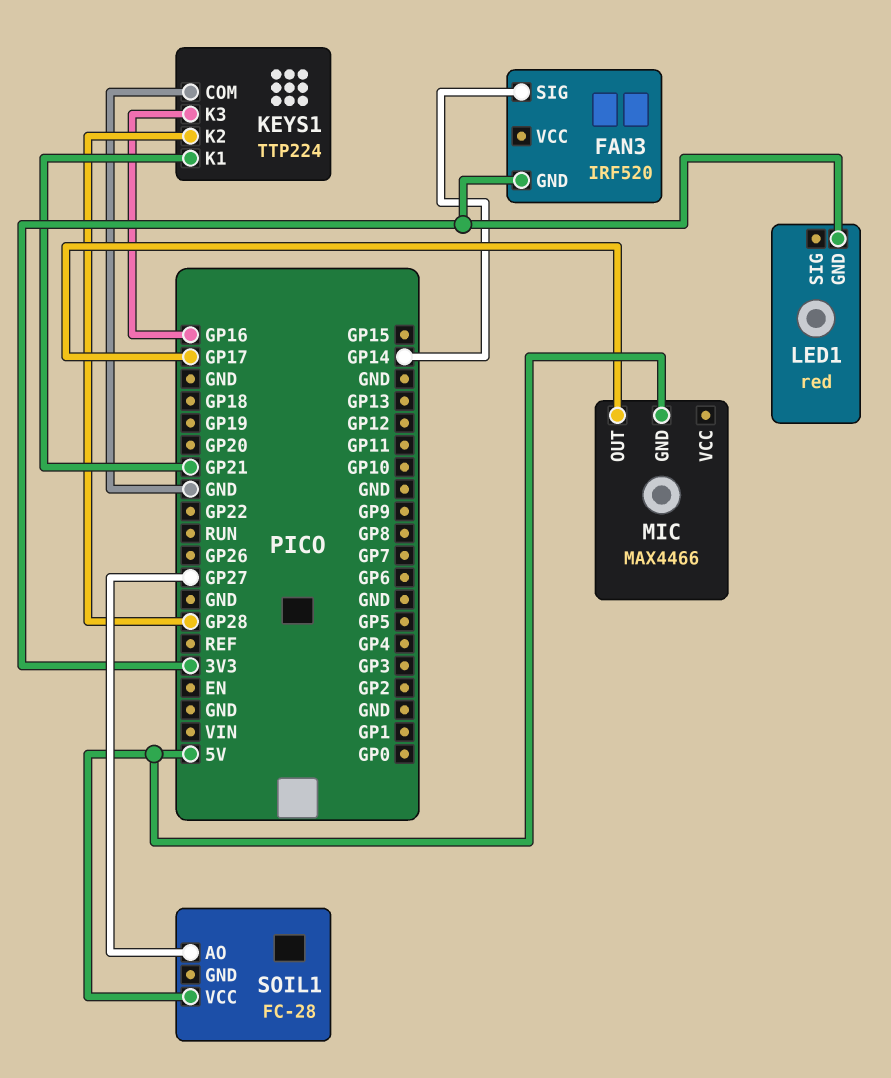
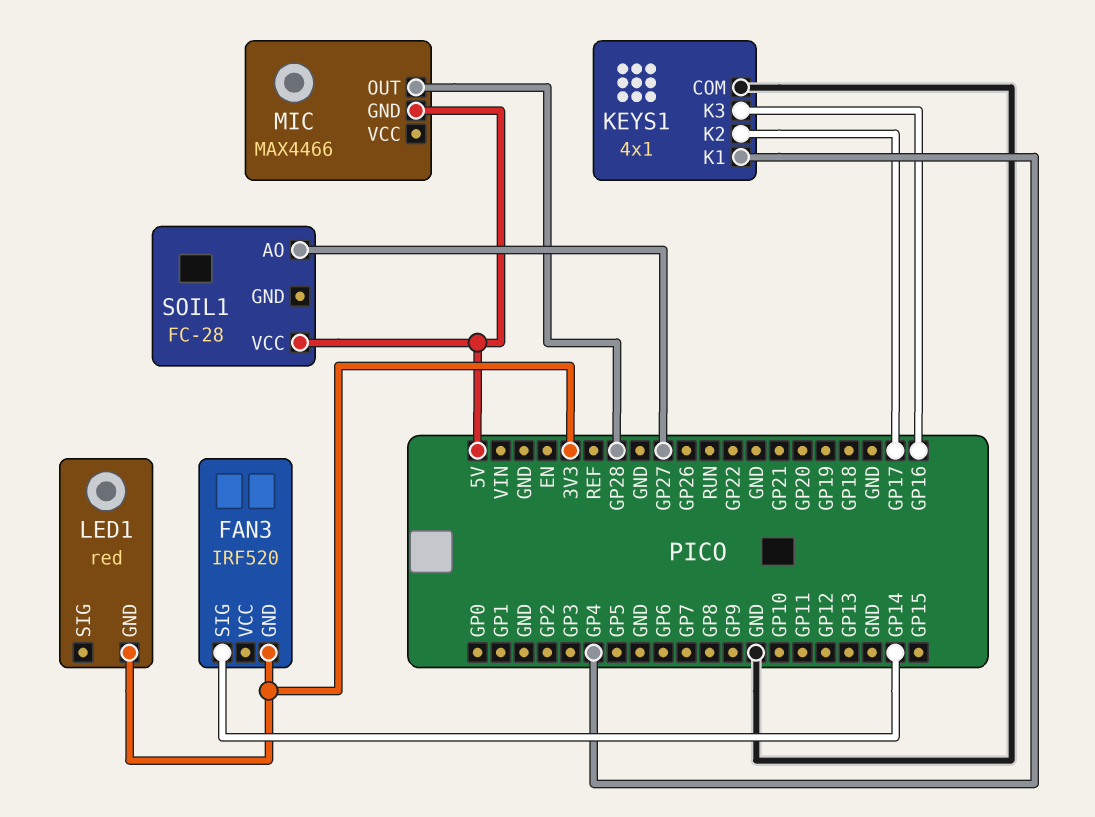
KEYS1: TTP224 -> 4x1
KEYS1 pin K1: GP21 -> GP4
KEYS1 pin K2: GP28 -> GP17
MIC pin OUT: GP17 -> GP28

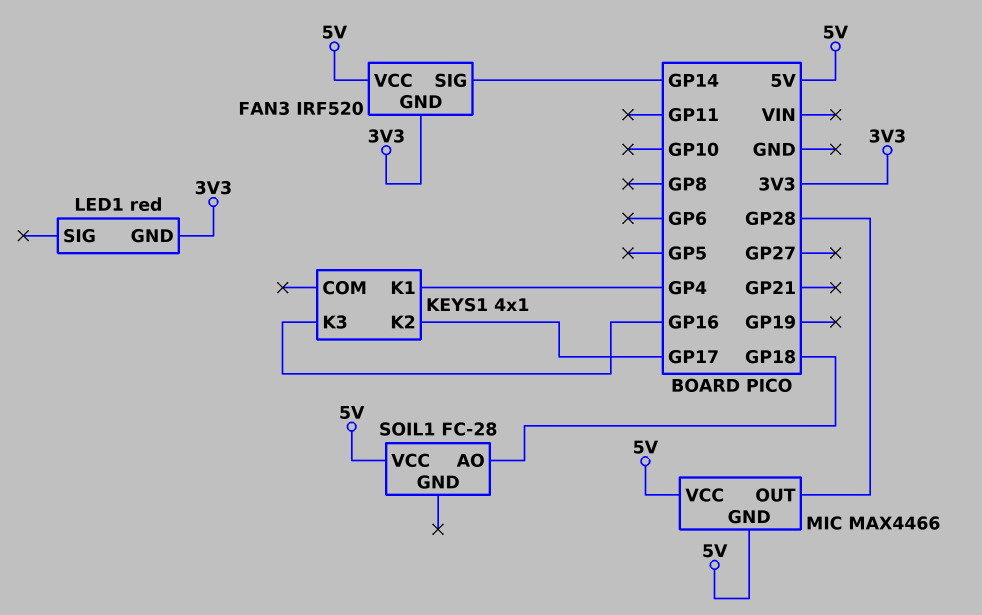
FAN3 pin VCC: none -> 5V
KEYS1 pin COM: GND -> none
MIC pin VCC: none -> 5V
SOIL1 pin AO: GP27 -> GP18

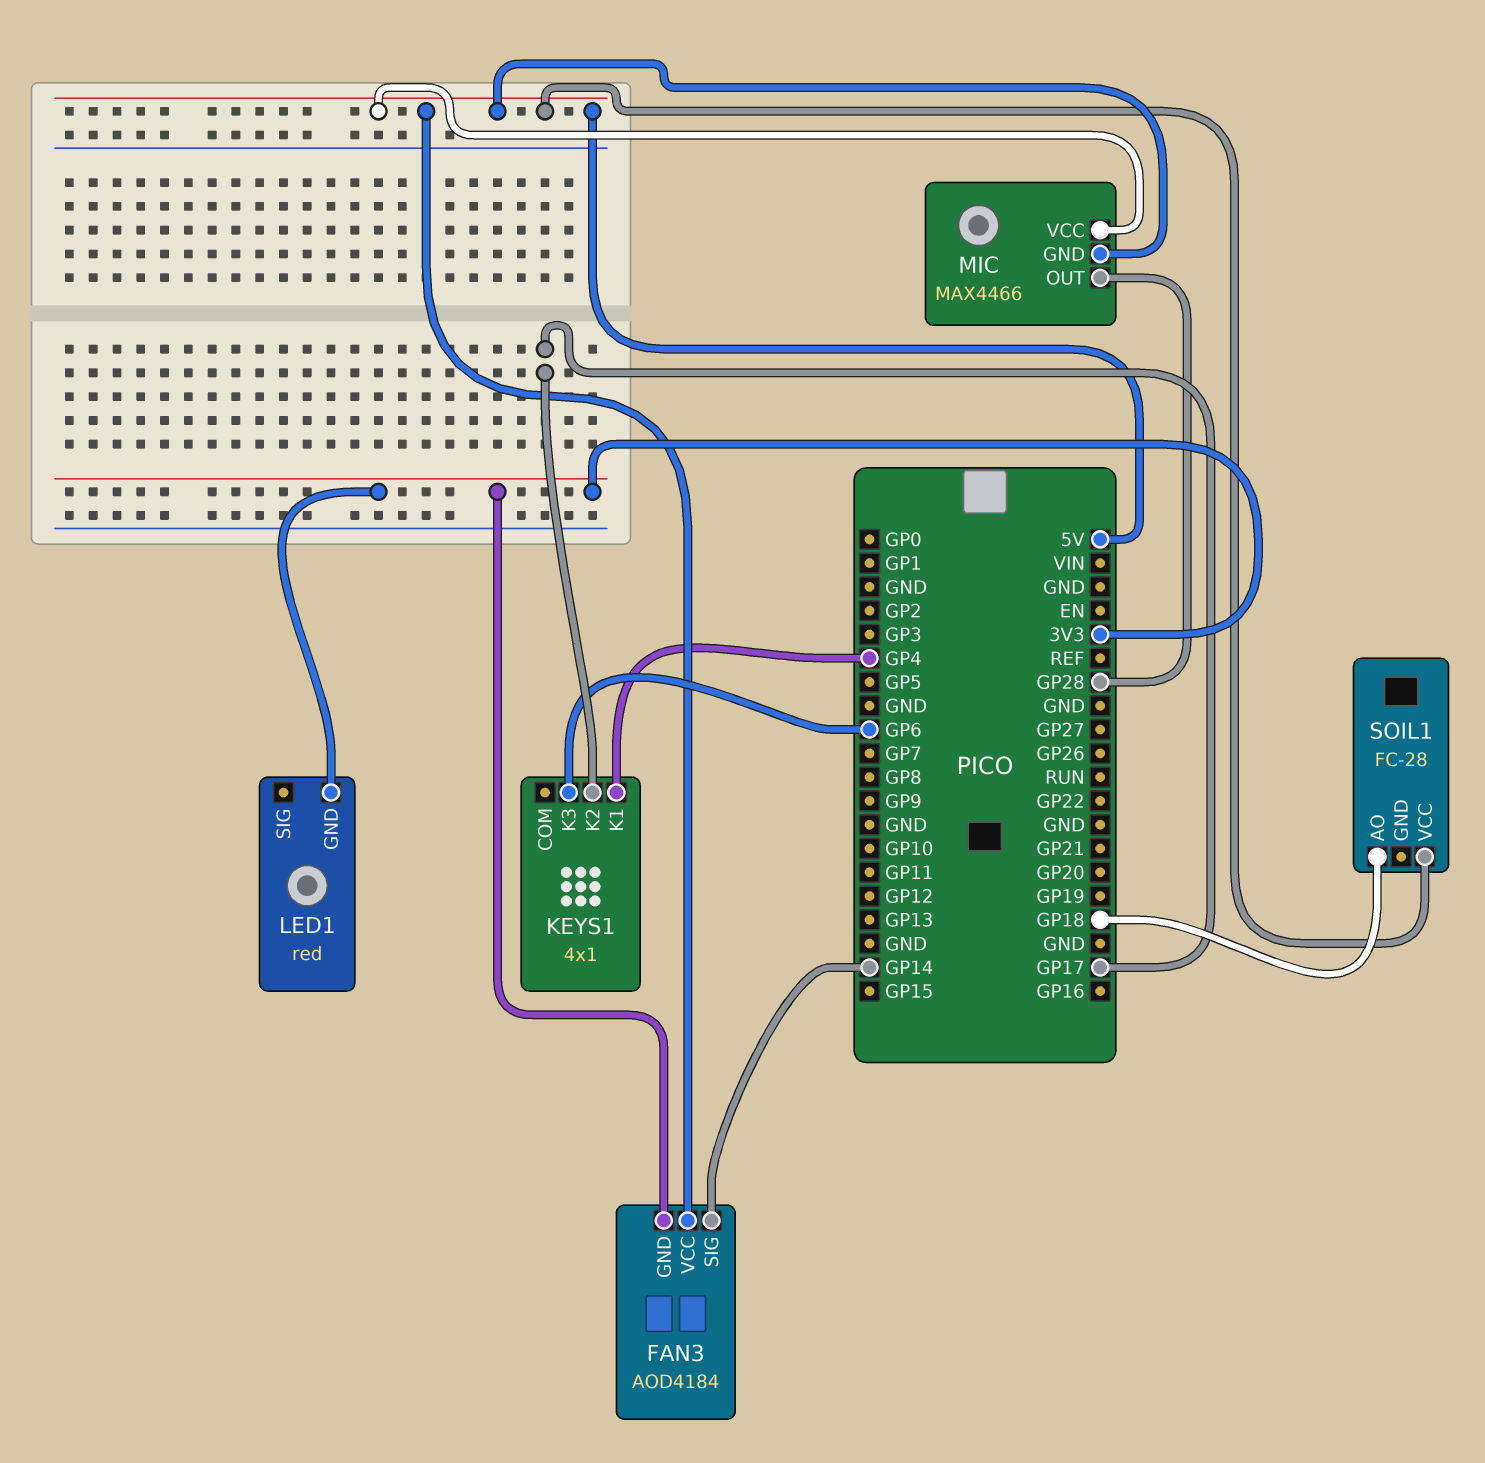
FAN3: IRF520 -> AOD4184
KEYS1 pin K3: GP16 -> GP6

